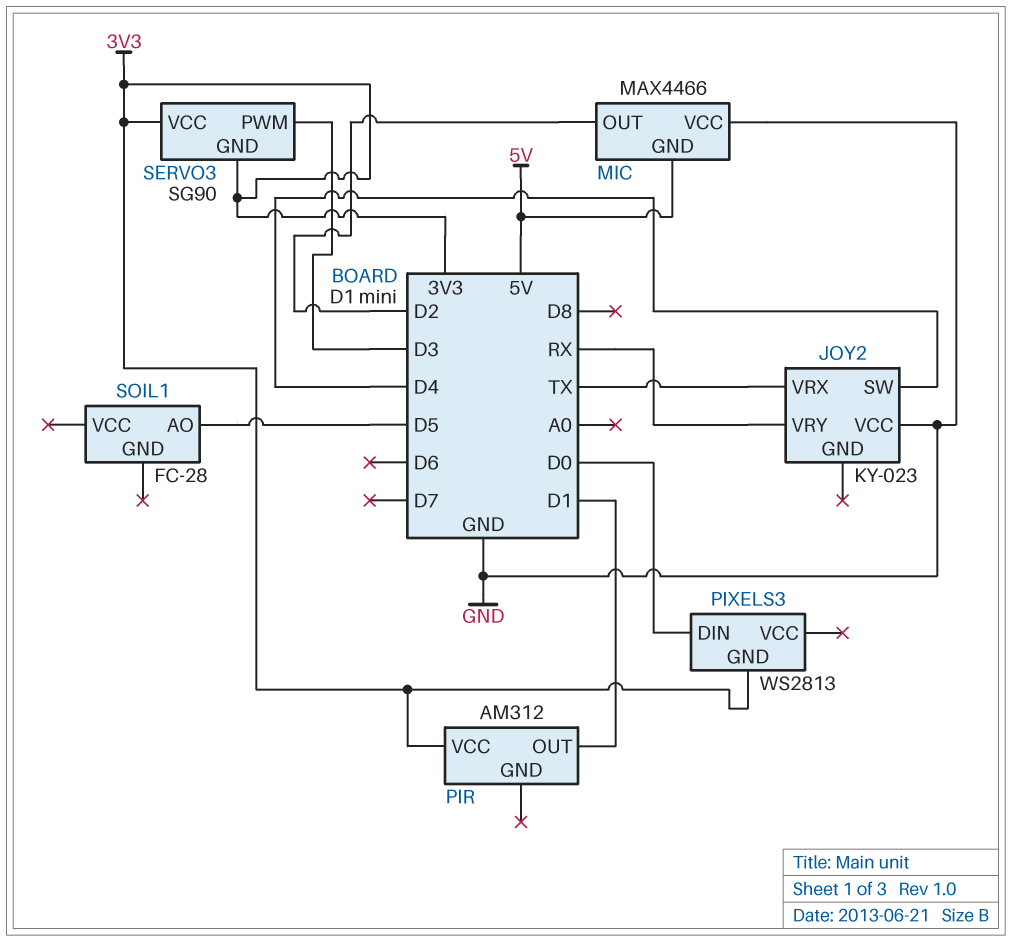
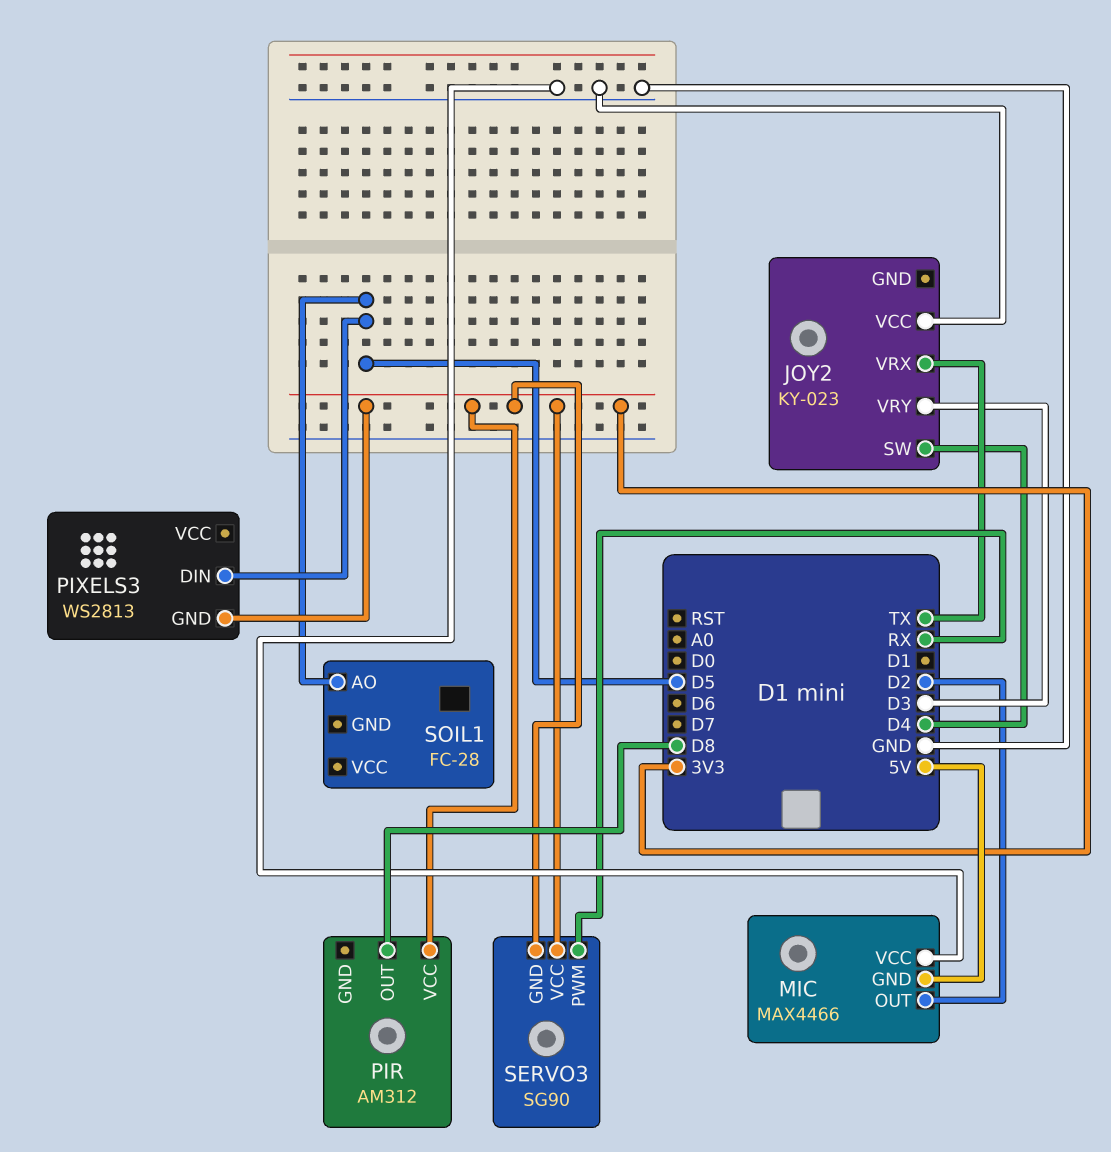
JOY2 pin VRY: RX -> D3
PIR pin OUT: D1 -> D8
PIXELS3 pin DIN: D0 -> D5
SERVO3 pin PWM: D3 -> RX

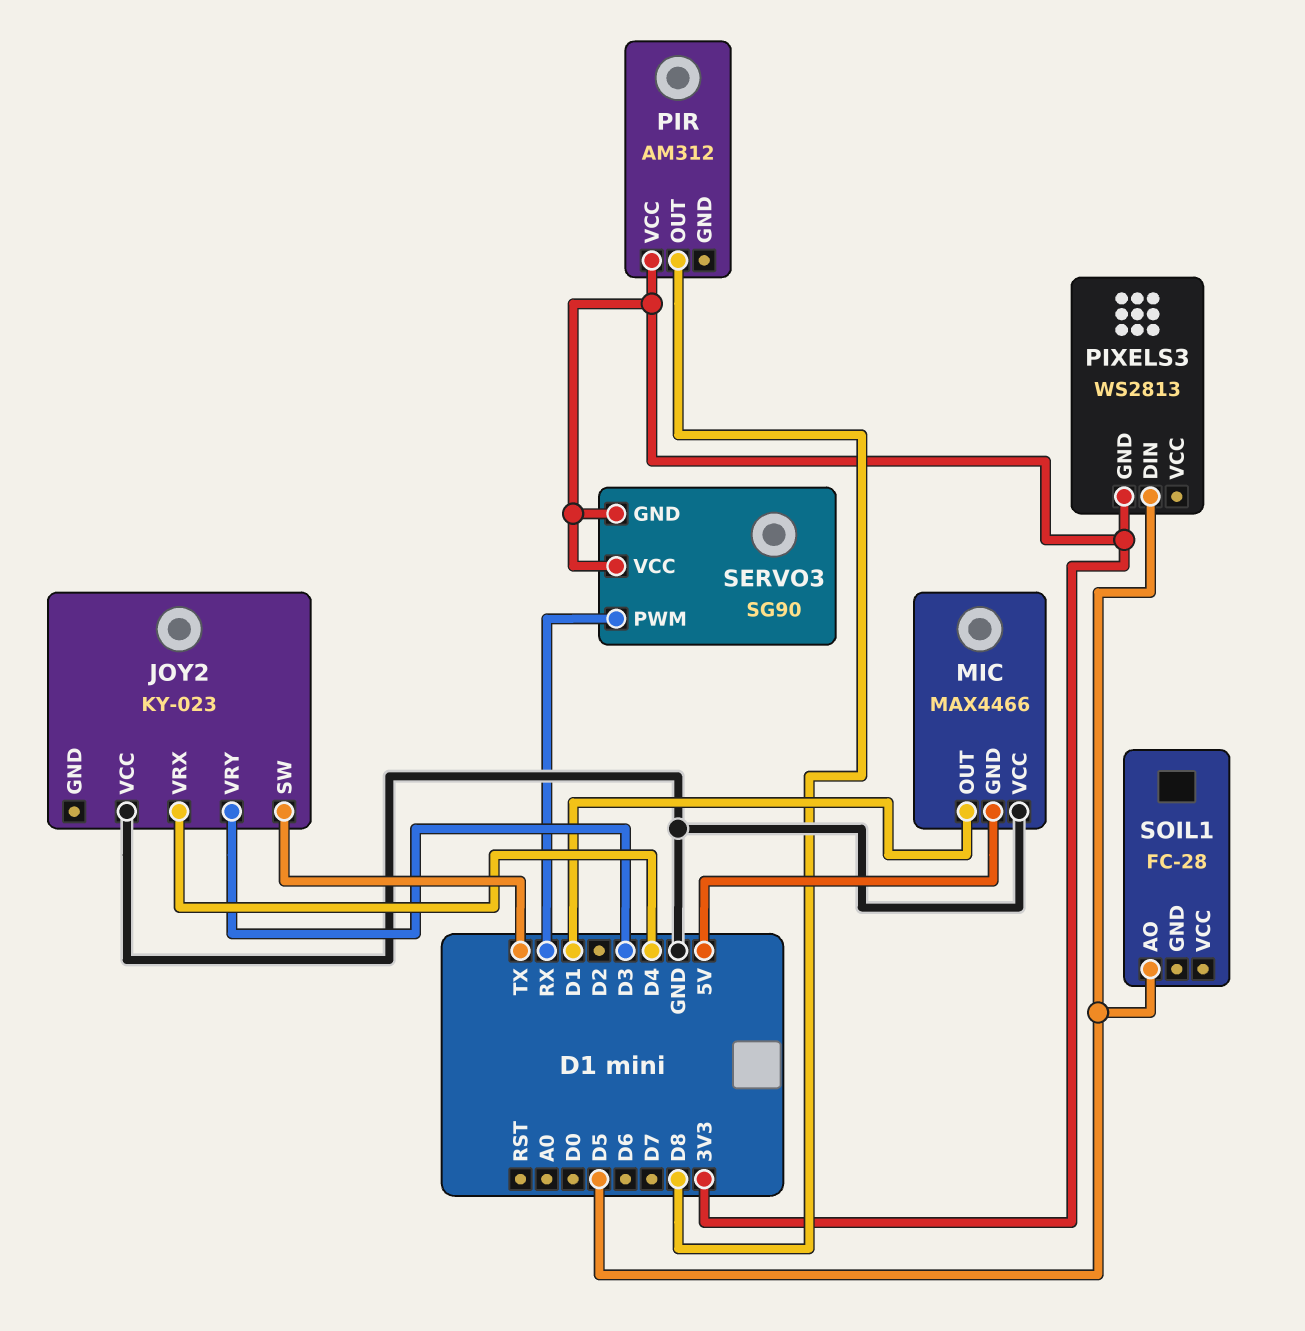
JOY2 pin SW: D4 -> TX
JOY2 pin VRX: TX -> D4
MIC pin OUT: D2 -> D1

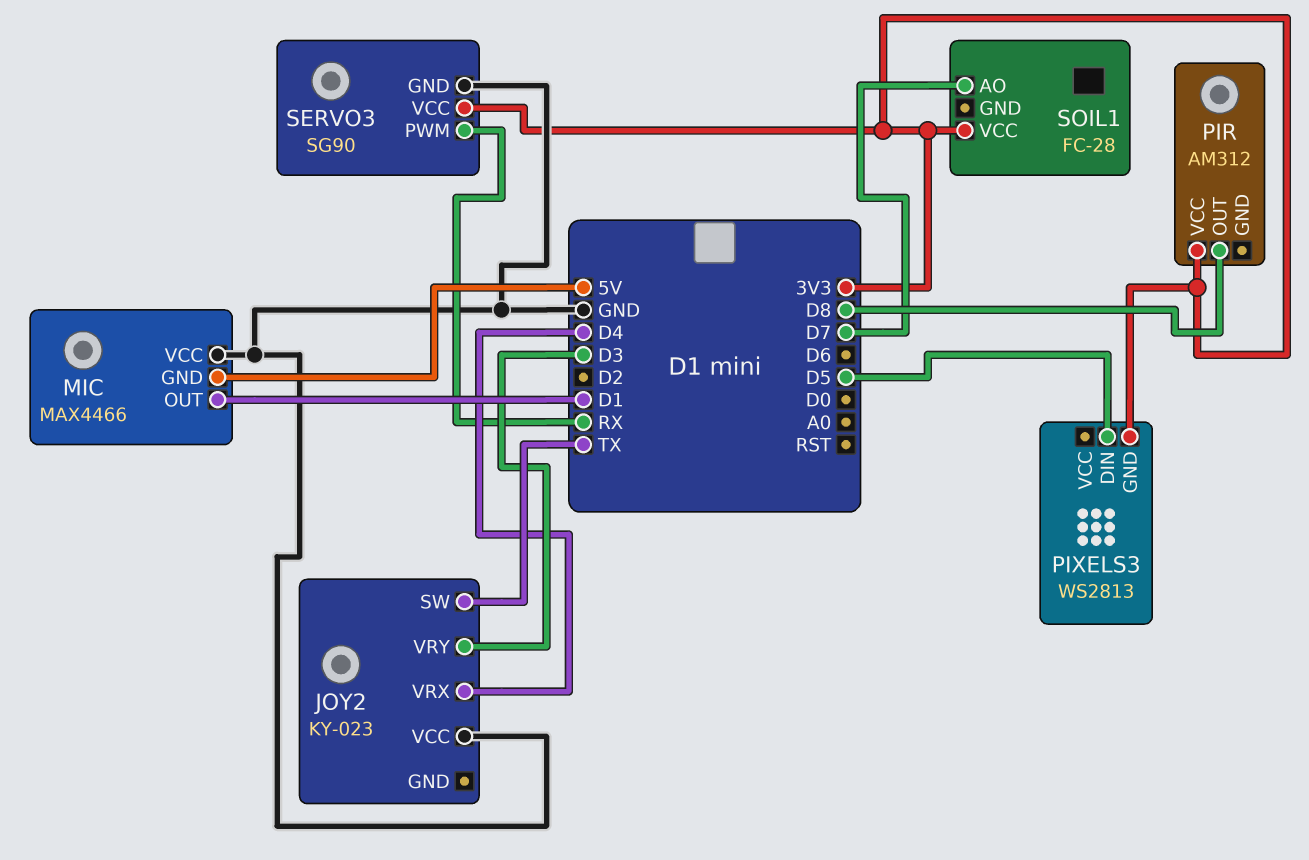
SERVO3 pin GND: 3V3 -> GND
SOIL1 pin AO: D5 -> D7
SOIL1 pin VCC: none -> 3V3

